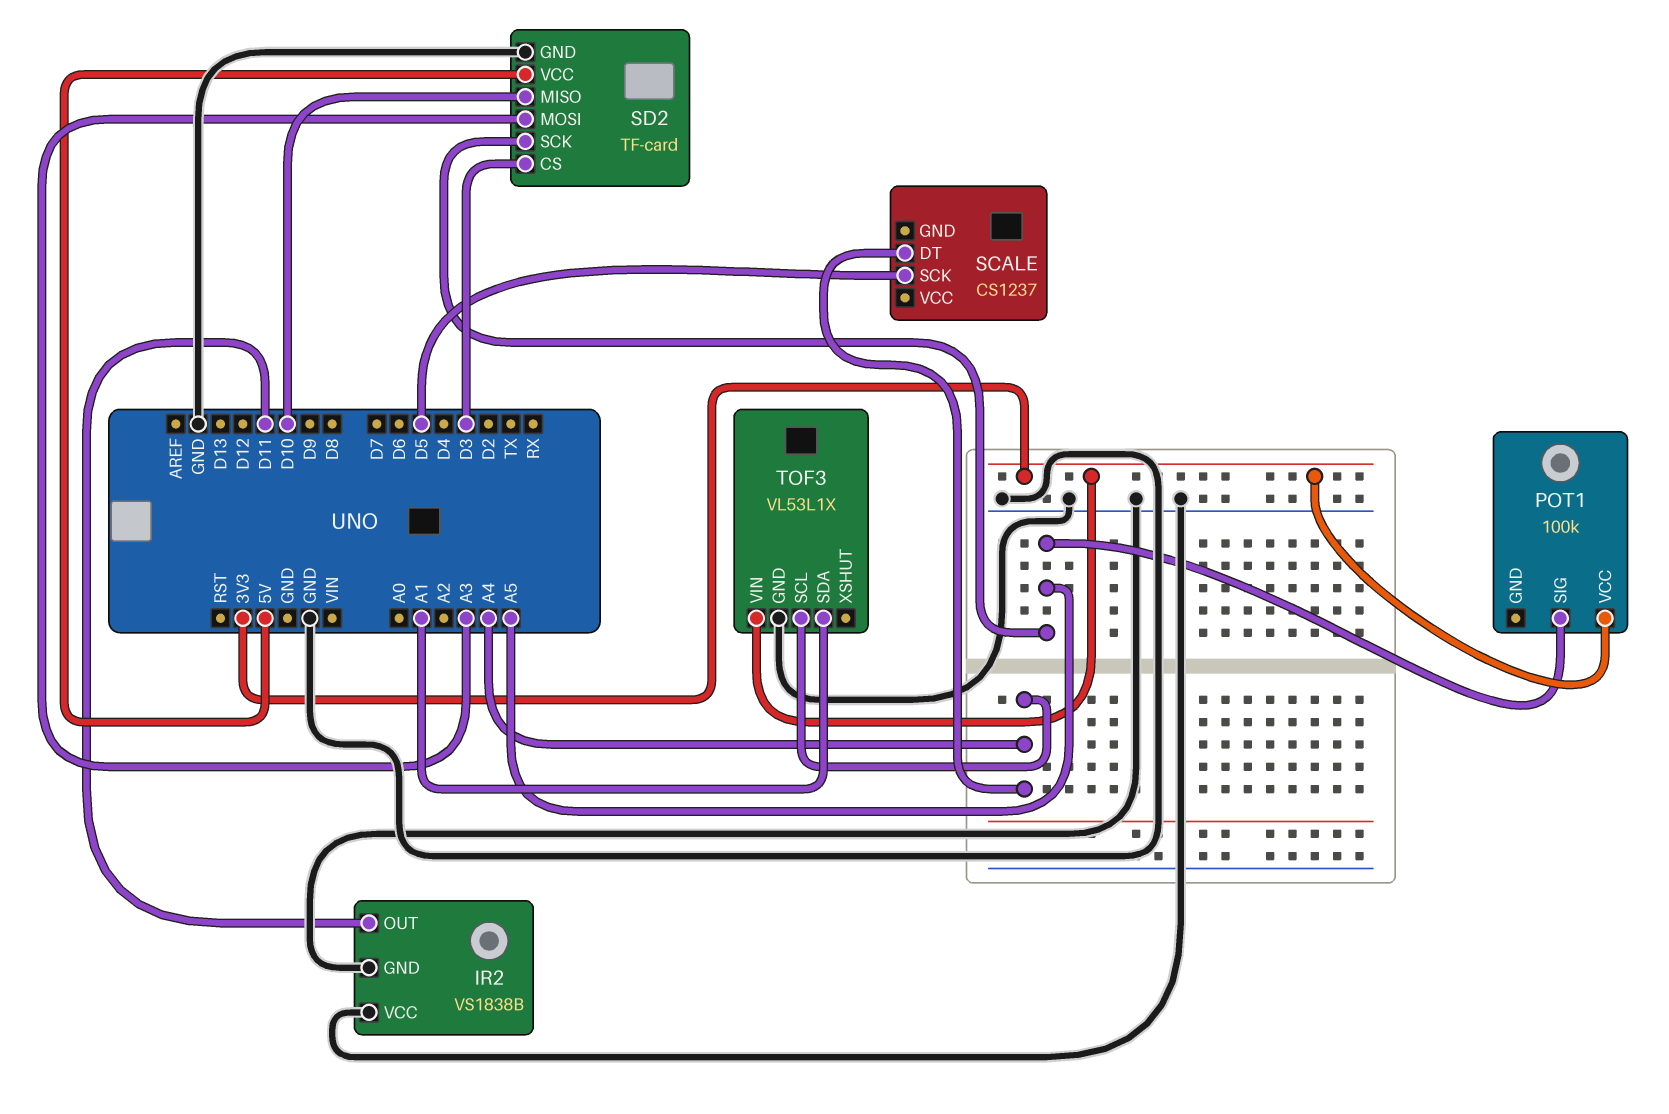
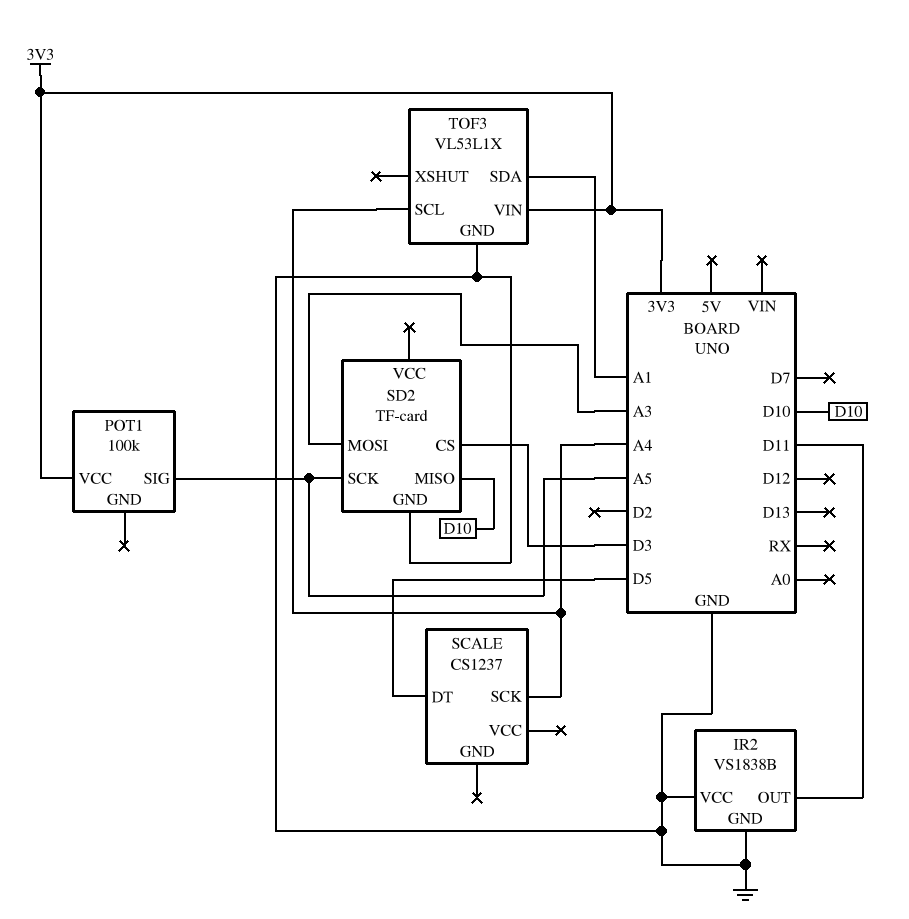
SCALE pin DT: A4 -> D5
SCALE pin SCK: D5 -> A4
SD2 pin VCC: 5V -> none

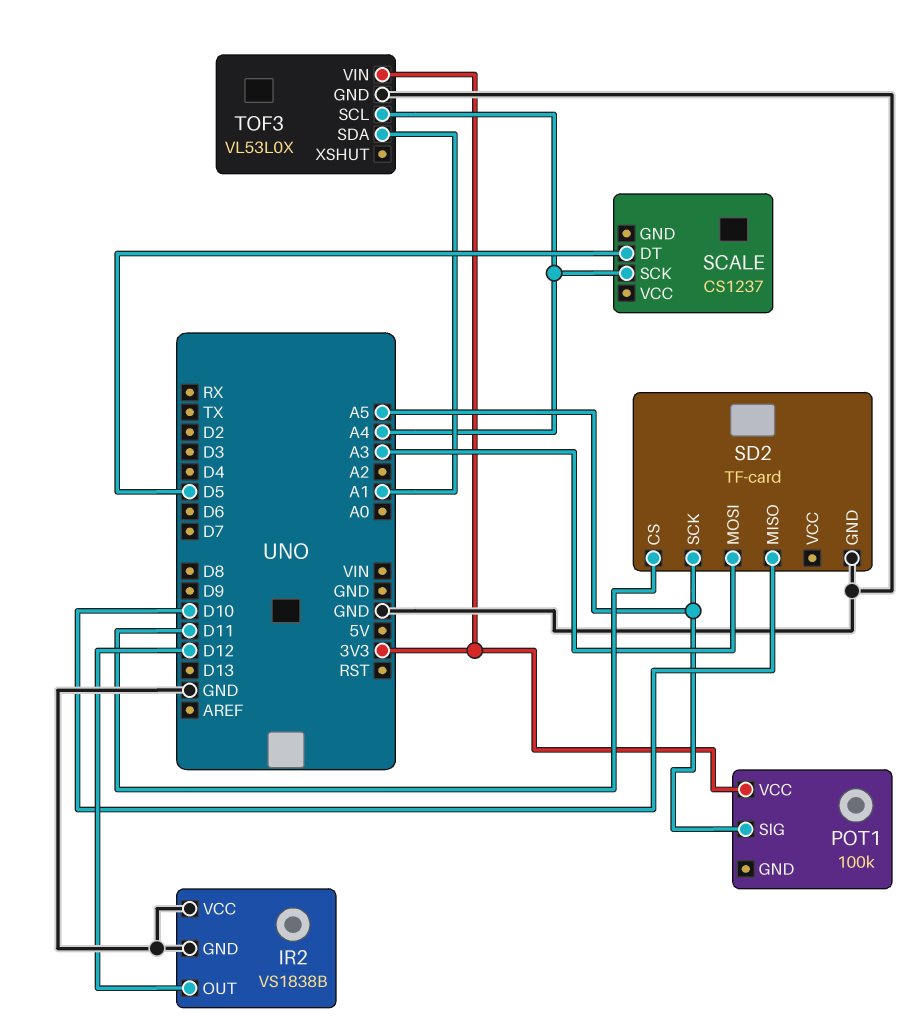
IR2 pin OUT: D11 -> D12
SD2 pin CS: D3 -> D11
TOF3: VL53L1X -> VL53L0X

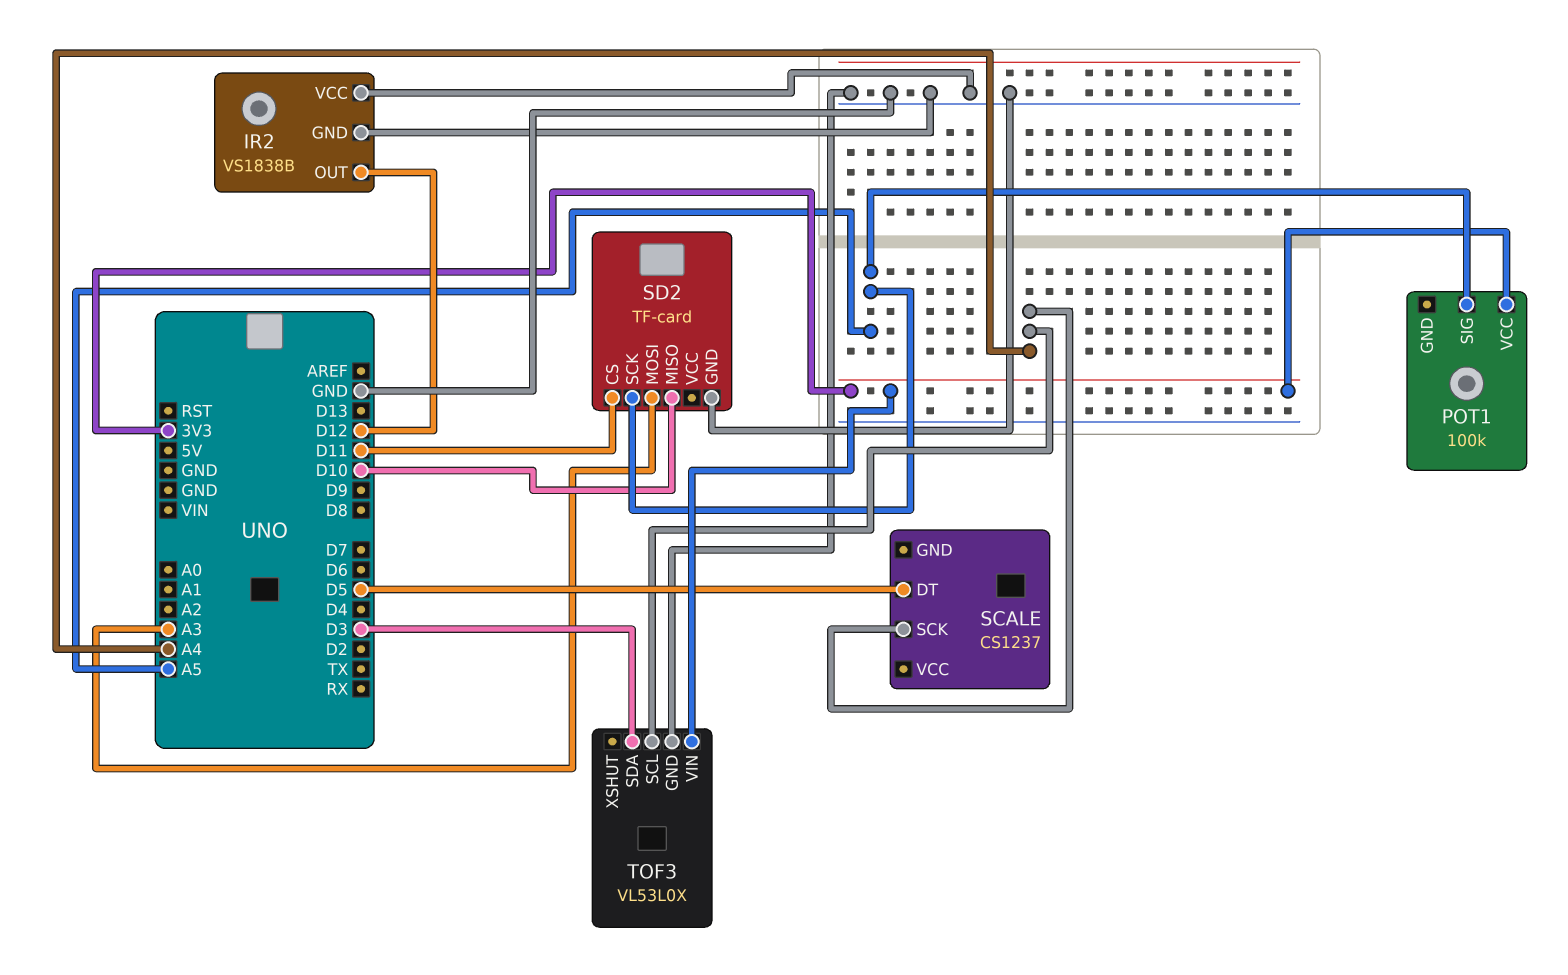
TOF3 pin SDA: A1 -> D3

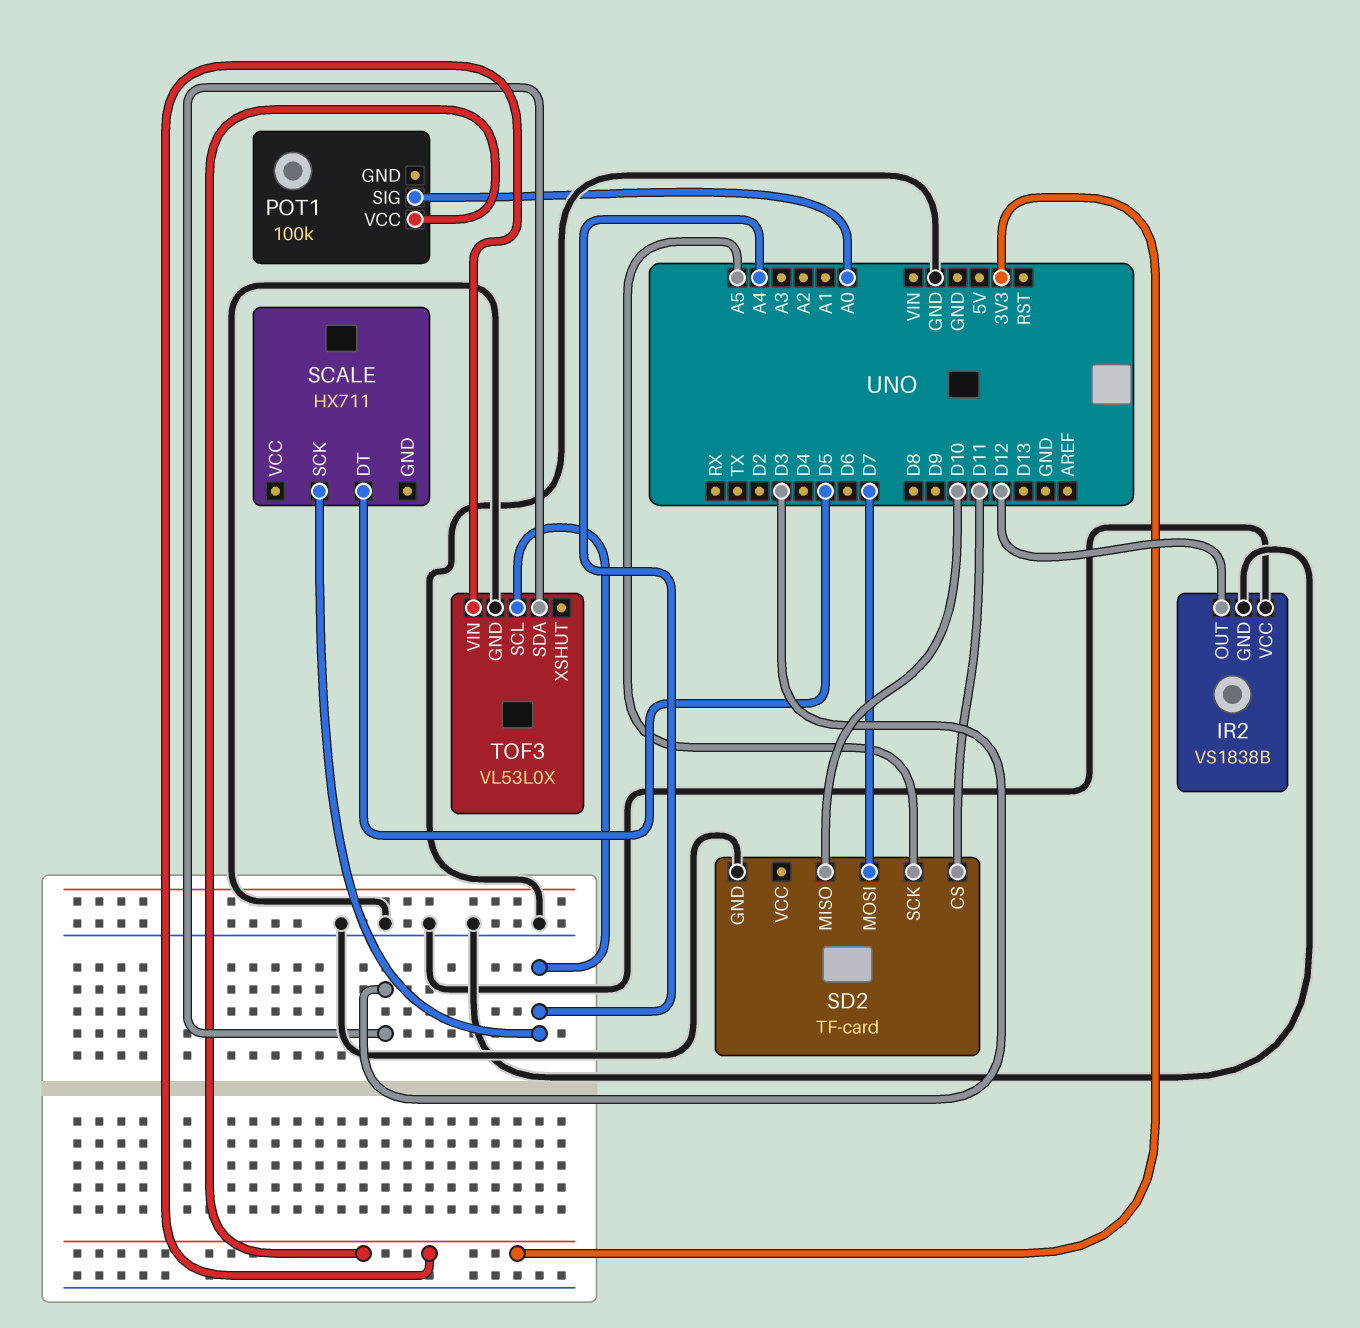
POT1 pin SIG: A5 -> A0
SCALE: CS1237 -> HX711
SD2 pin MOSI: A3 -> D7

